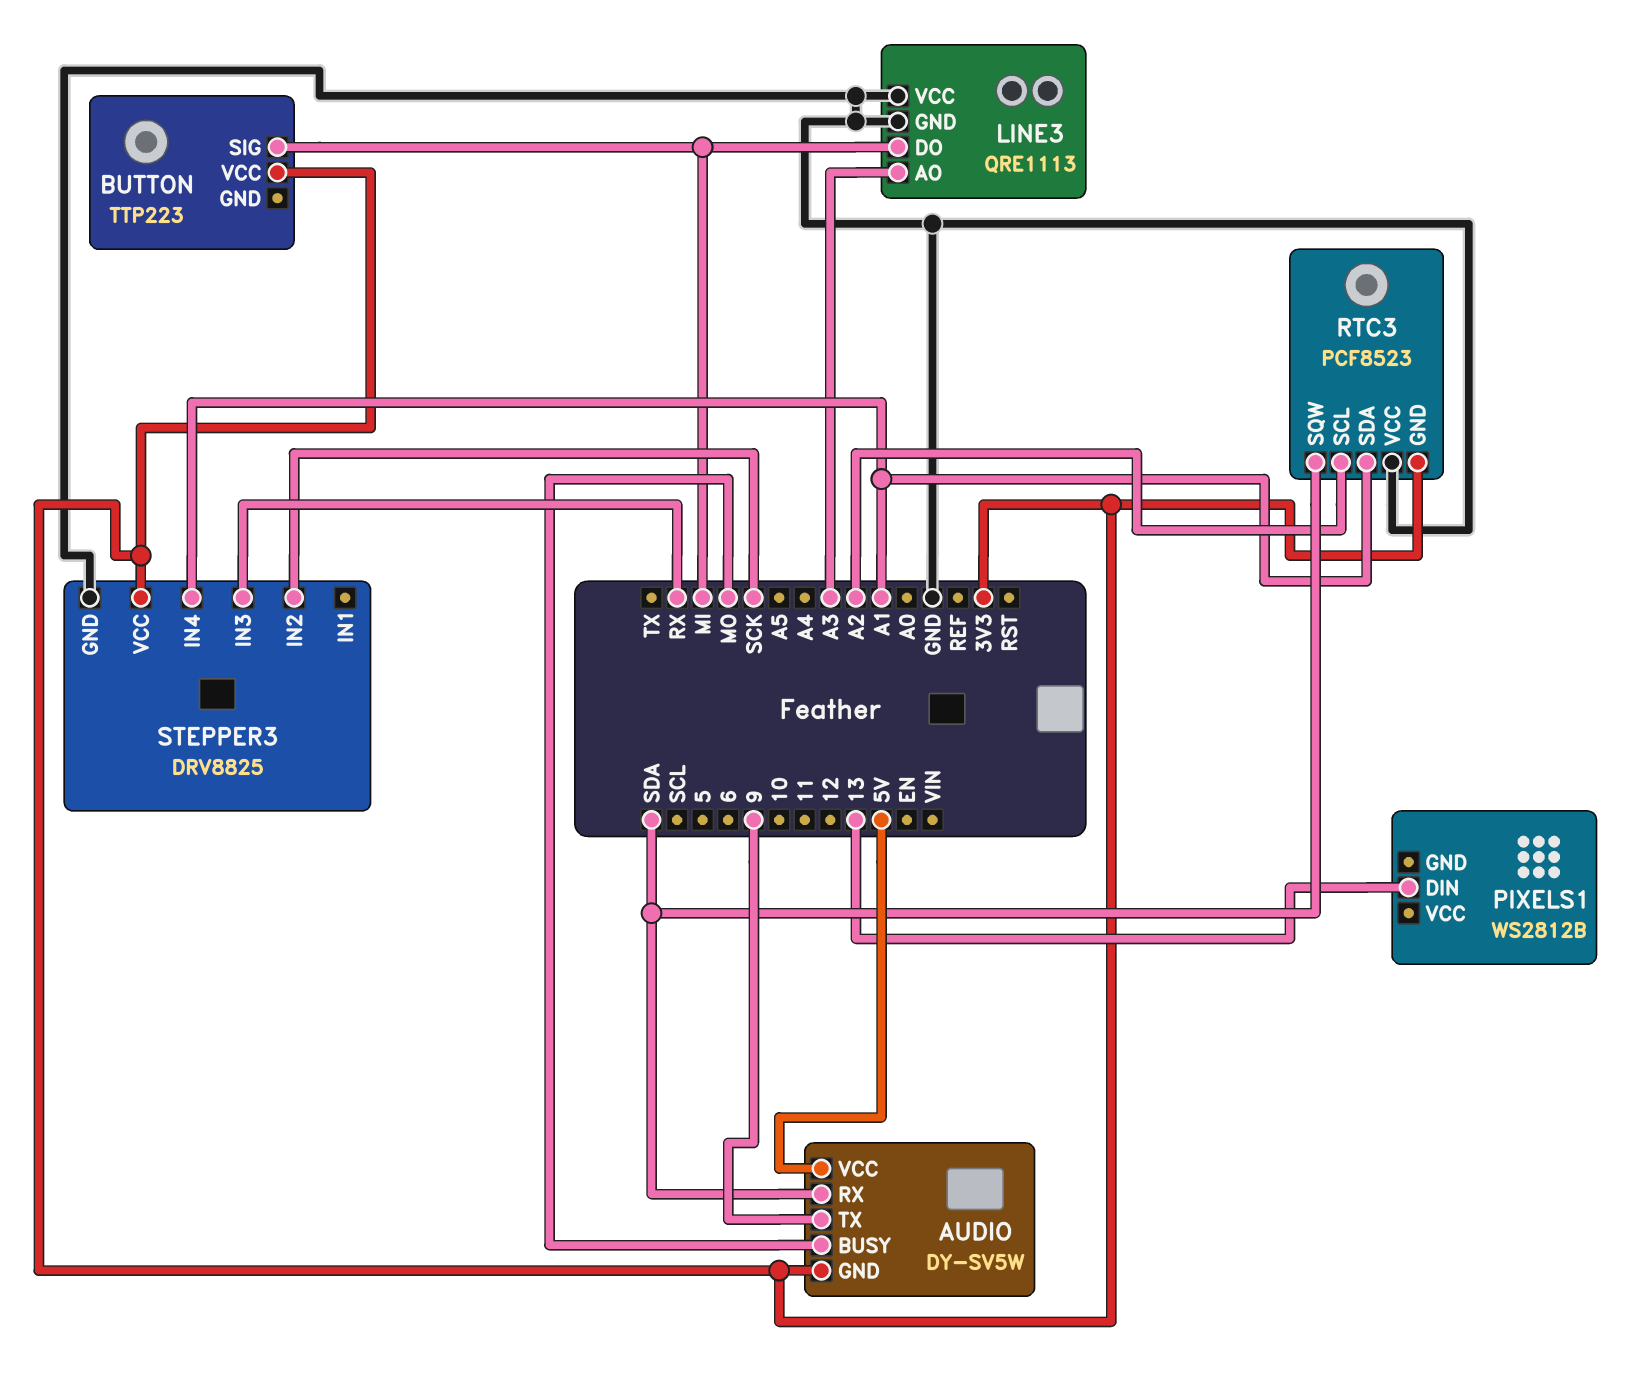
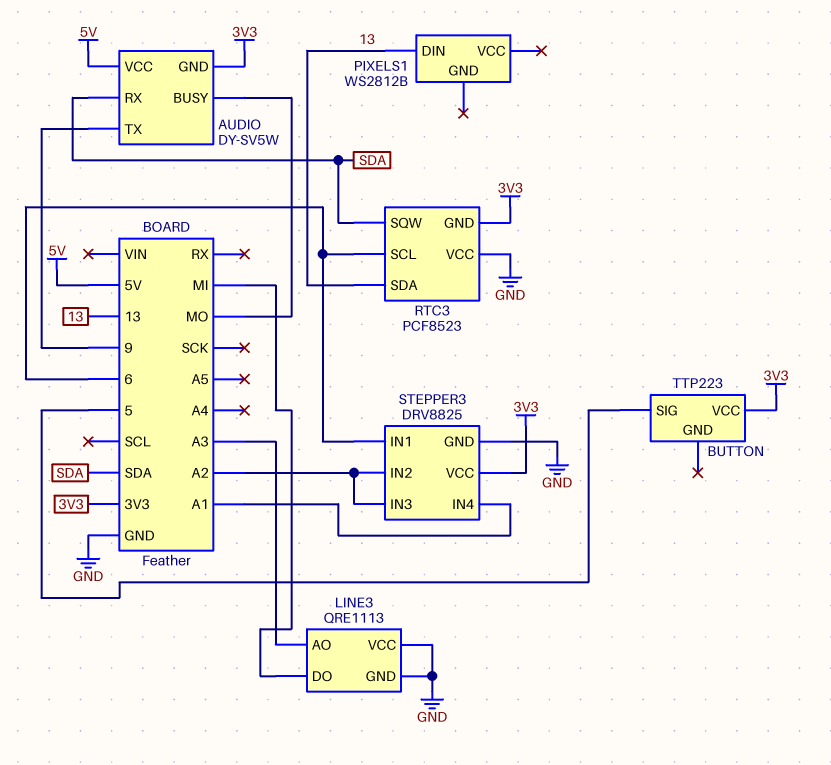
BUTTON pin SIG: MI -> 5
RTC3 pin SCL: A2 -> 6
RTC3 pin SDA: A1 -> 13
STEPPER3 pin IN1: none -> 6
STEPPER3 pin IN2: SCK -> A2
STEPPER3 pin IN3: RX -> A2

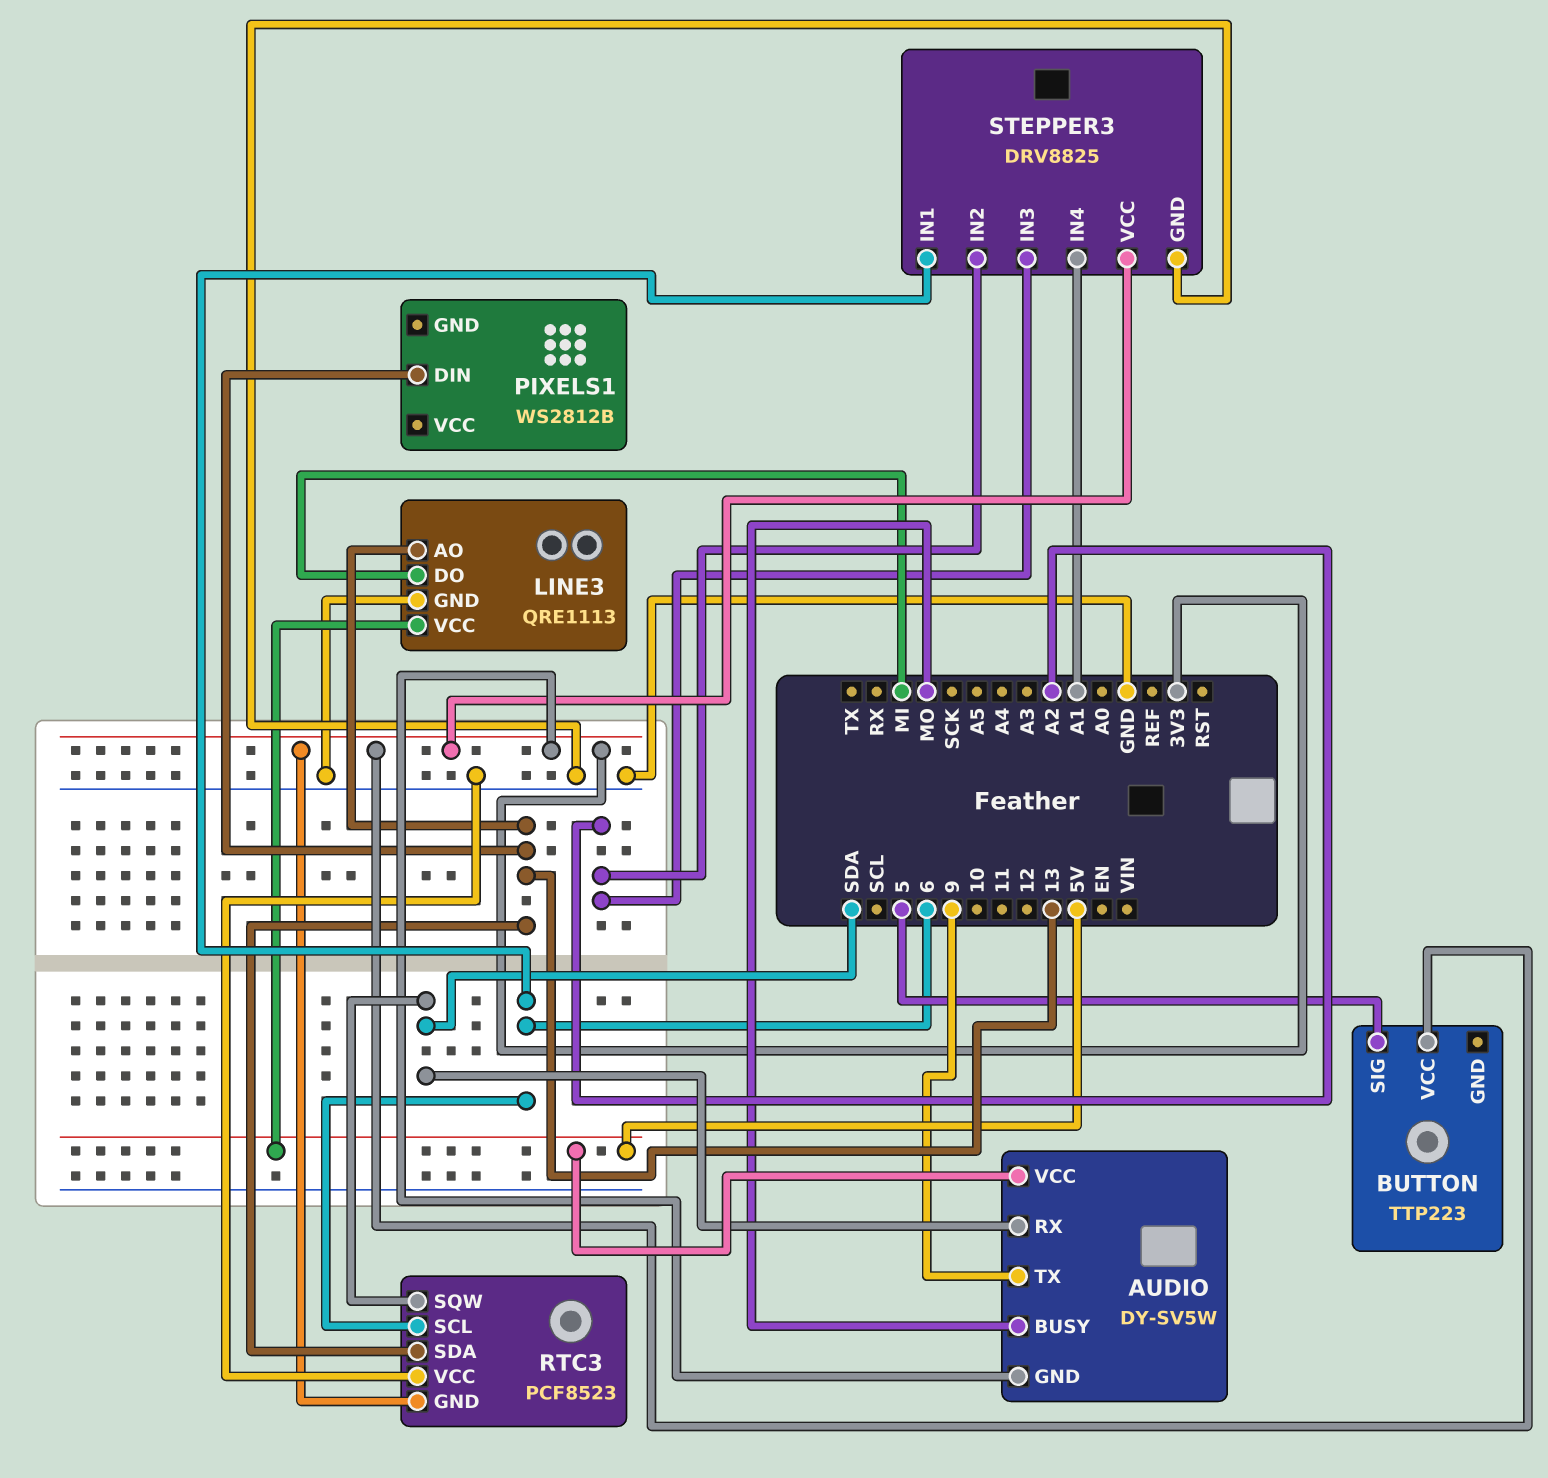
LINE3 pin AO: A3 -> 13
LINE3 pin VCC: GND -> 5V

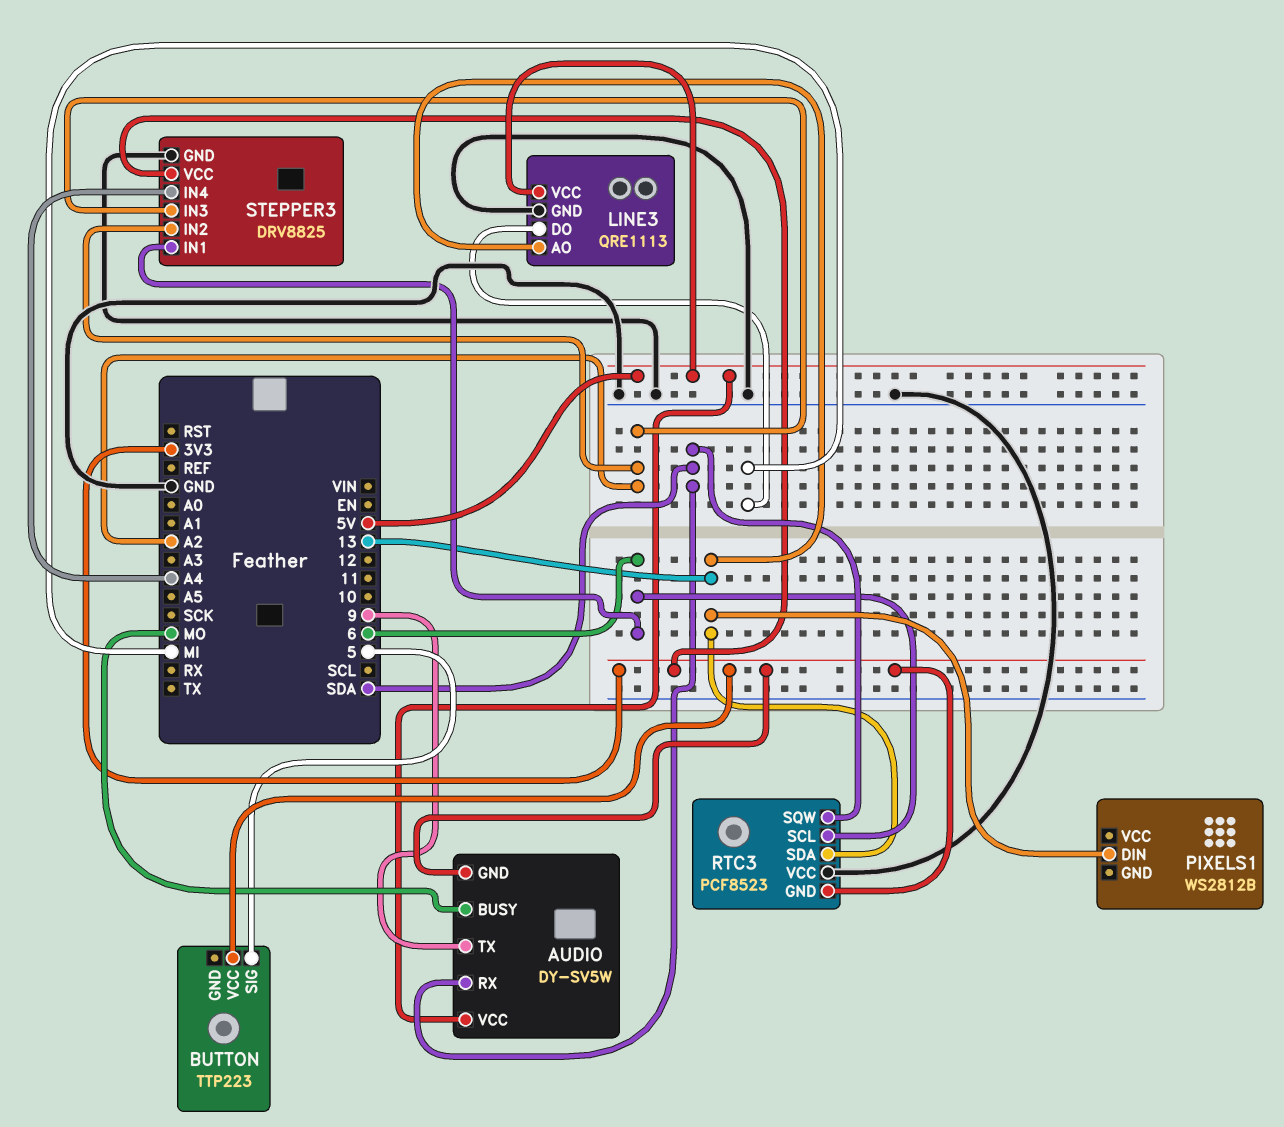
STEPPER3 pin IN4: A1 -> A4

